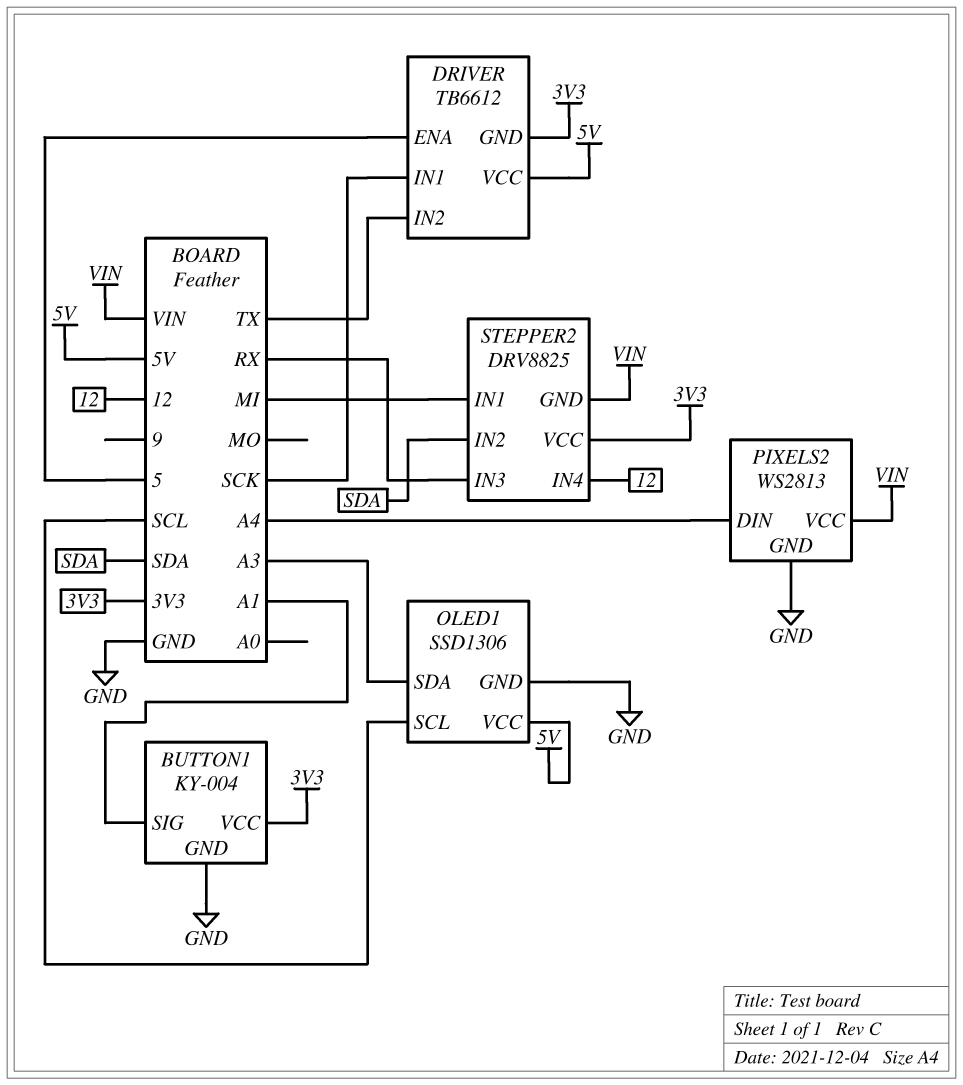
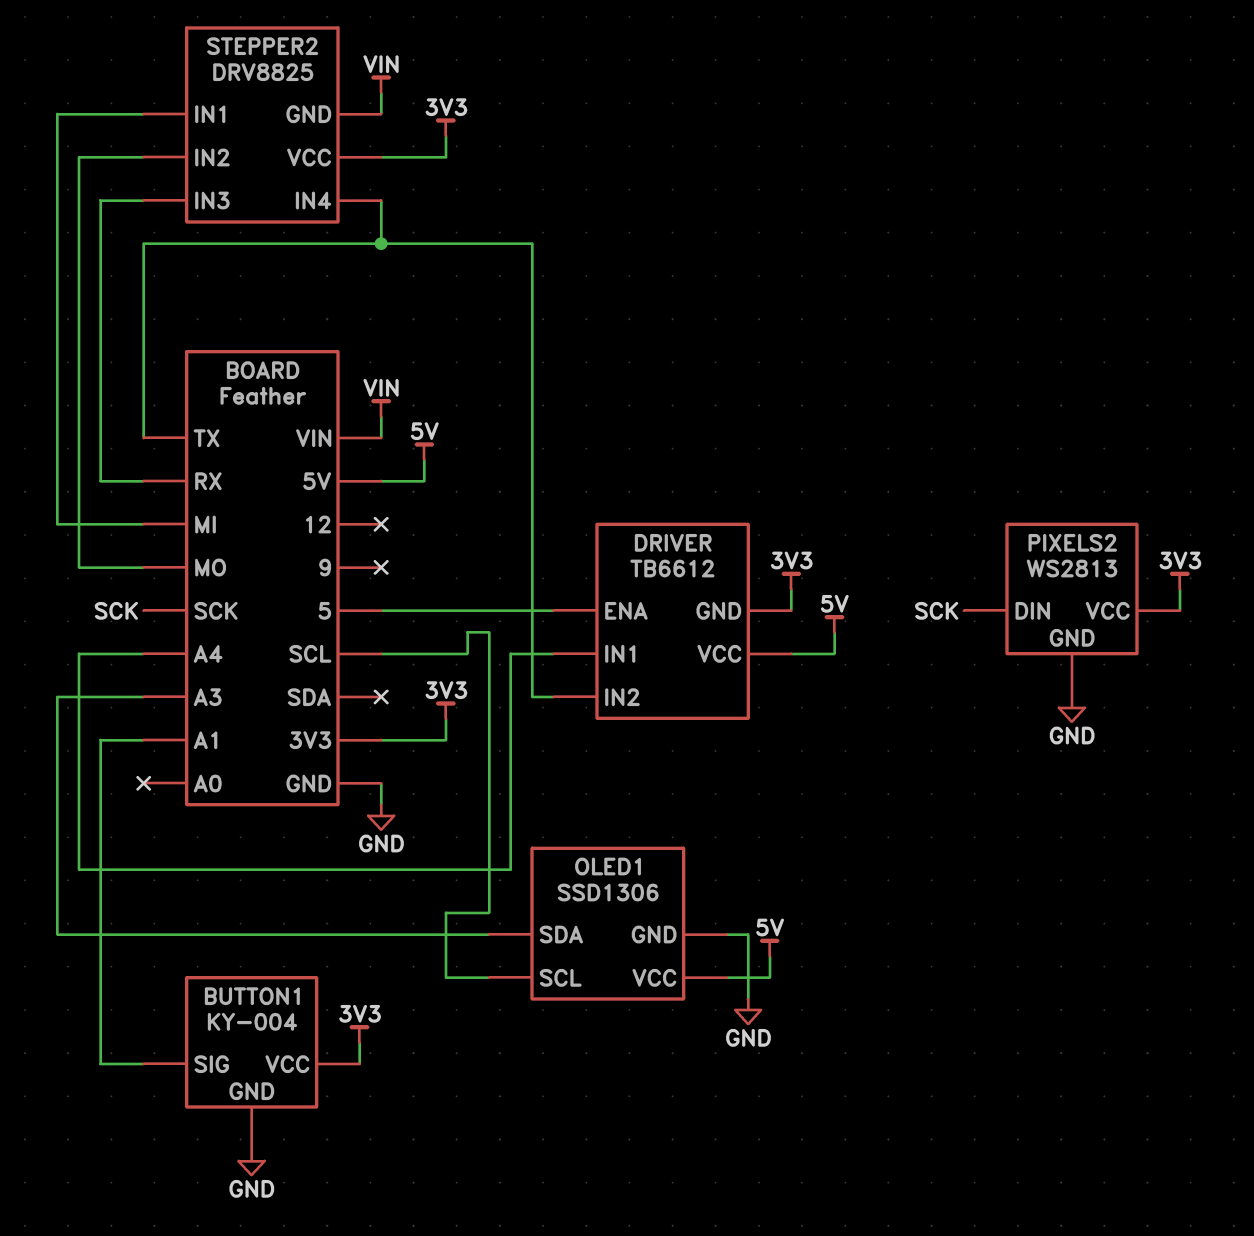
DRIVER pin IN1: SCK -> A4
PIXELS2 pin DIN: A4 -> SCK
PIXELS2 pin VCC: VIN -> 3V3
STEPPER2 pin IN2: SDA -> MO
STEPPER2 pin IN4: 12 -> TX

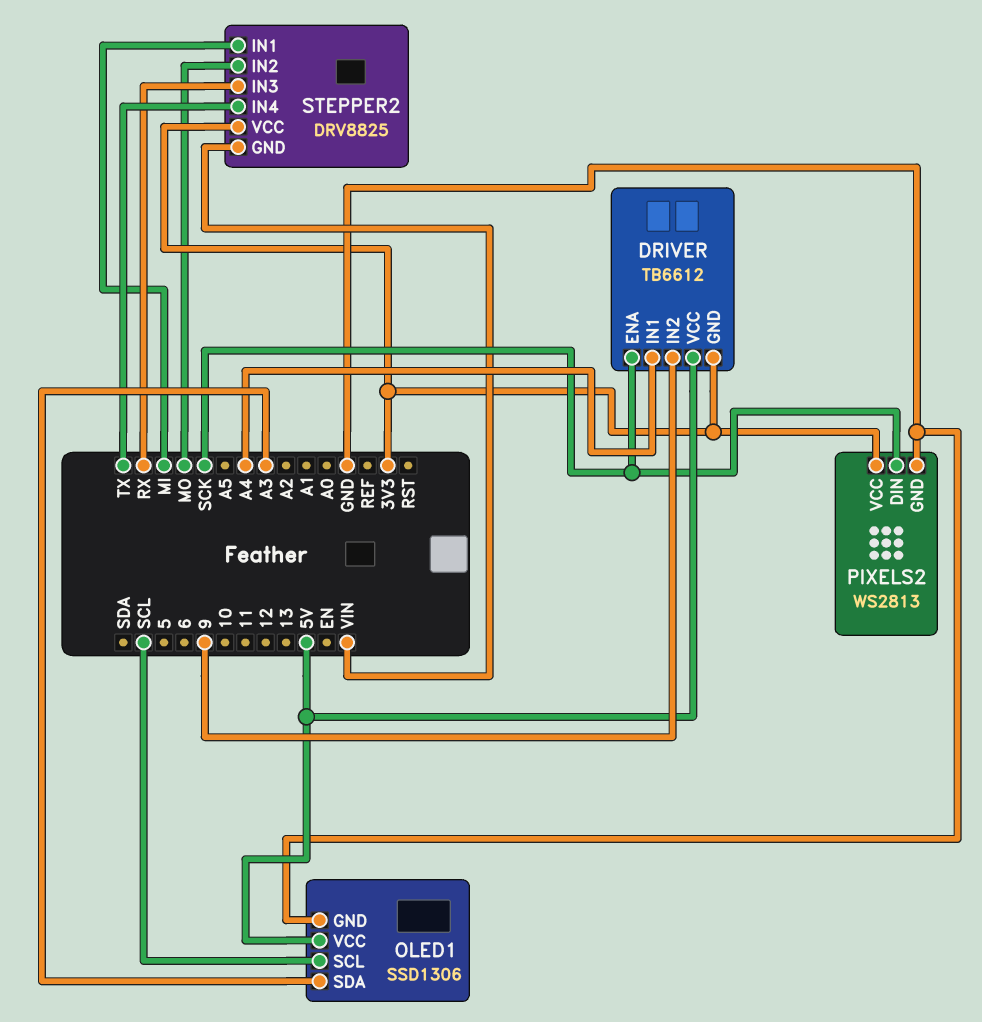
BUTTON1: KY-004 -> none
BUTTON1 pin GND: GND -> none
BUTTON1 pin SIG: A1 -> none
BUTTON1 pin VCC: 3V3 -> none
DRIVER pin ENA: 5 -> SCK
DRIVER pin IN2: TX -> 9

